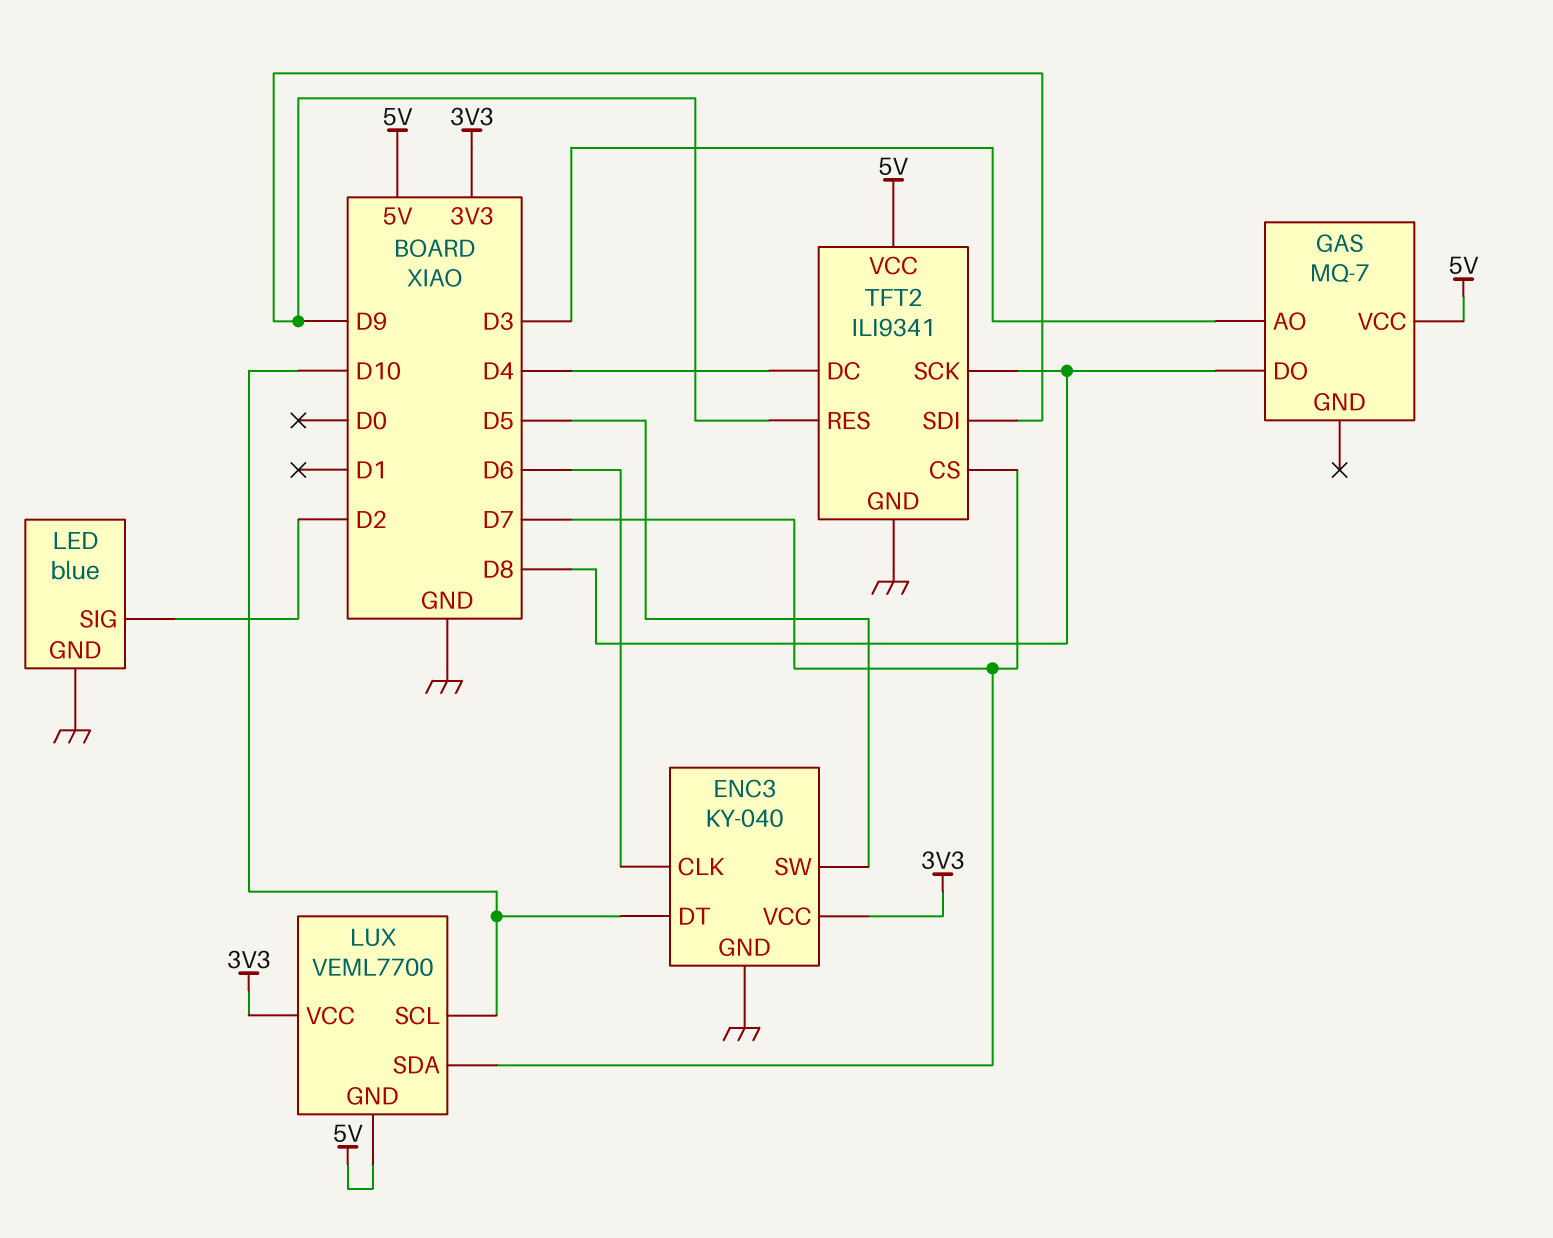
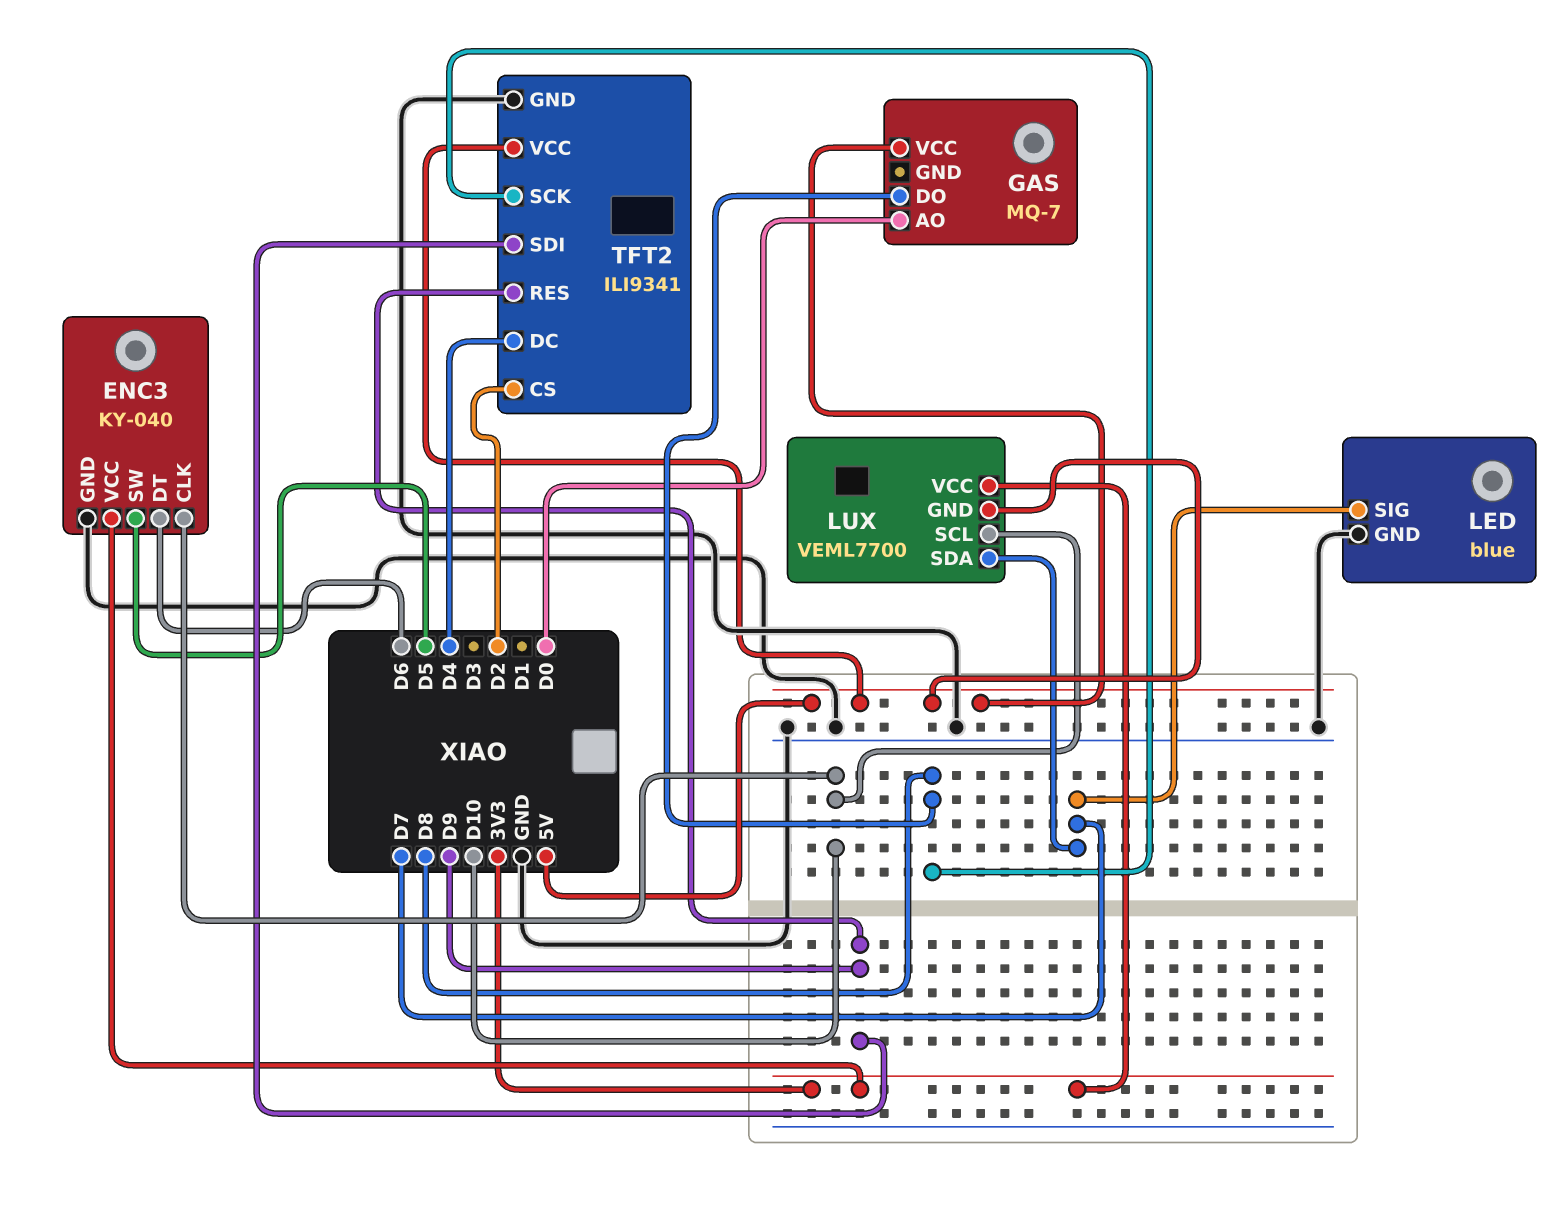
ENC3 pin CLK: D6 -> D10
ENC3 pin DT: D10 -> D6
GAS pin AO: D3 -> D0
LED pin SIG: D2 -> D7
TFT2 pin CS: D7 -> D2

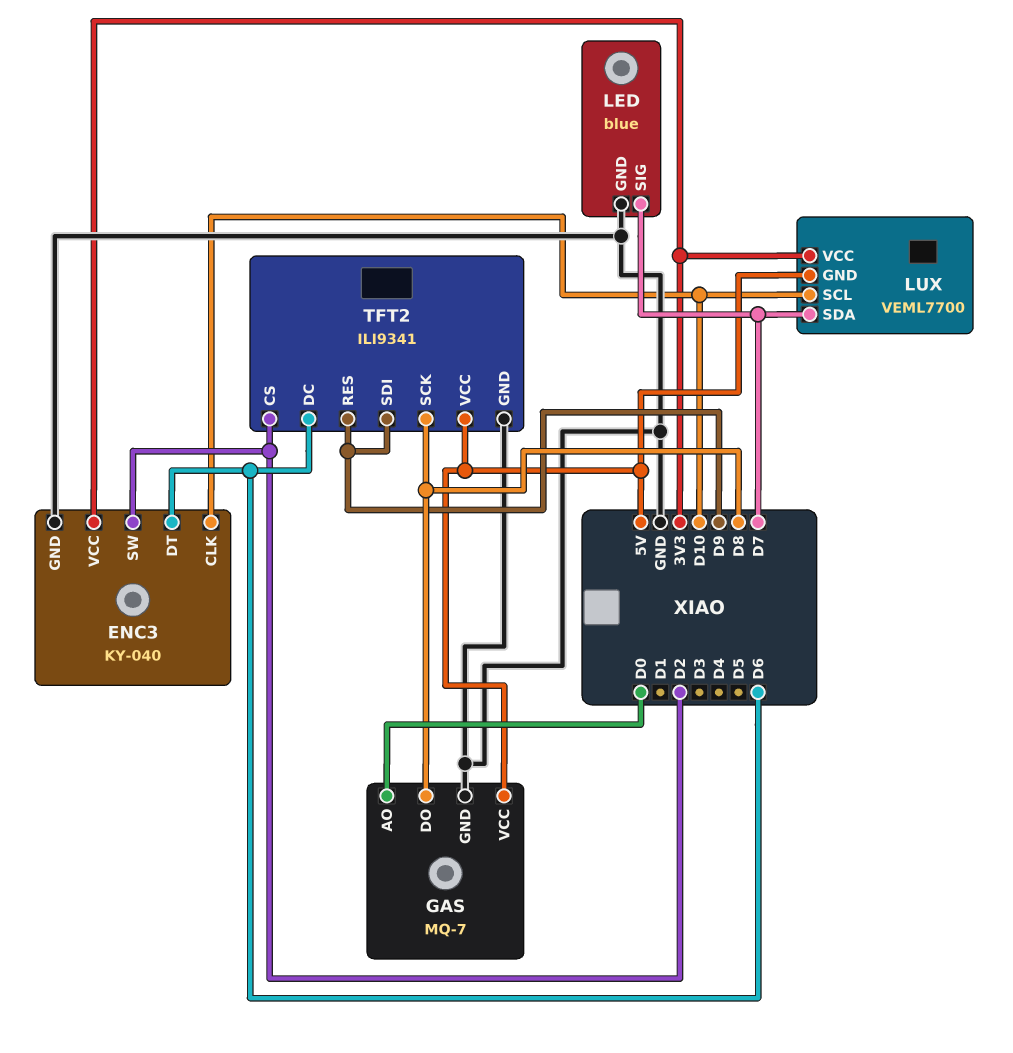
ENC3 pin SW: D5 -> D2
GAS pin GND: none -> GND
TFT2 pin DC: D4 -> D6

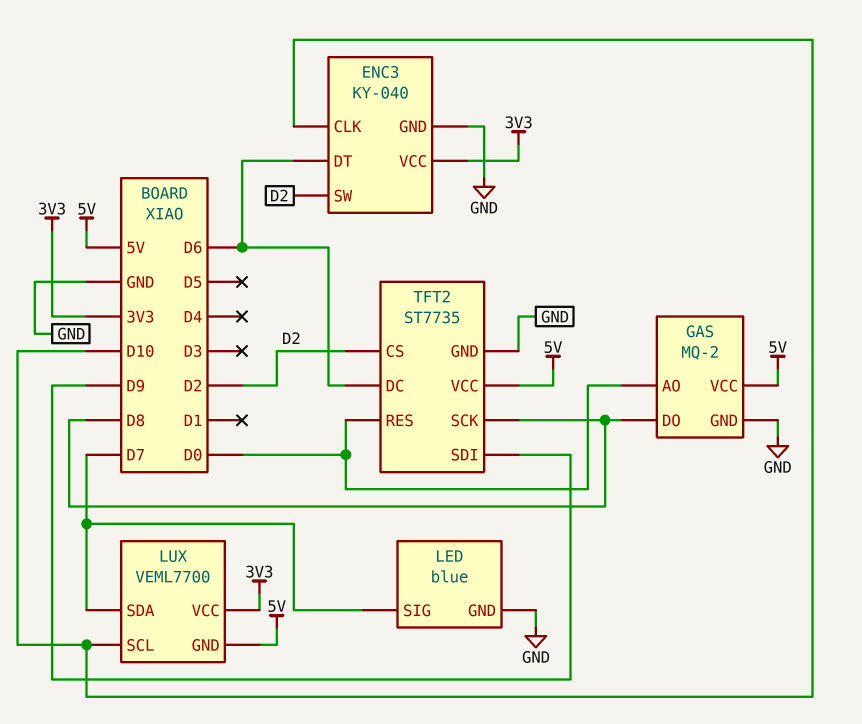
GAS: MQ-7 -> MQ-2
TFT2: ILI9341 -> ST7735
TFT2 pin RES: D9 -> D0

